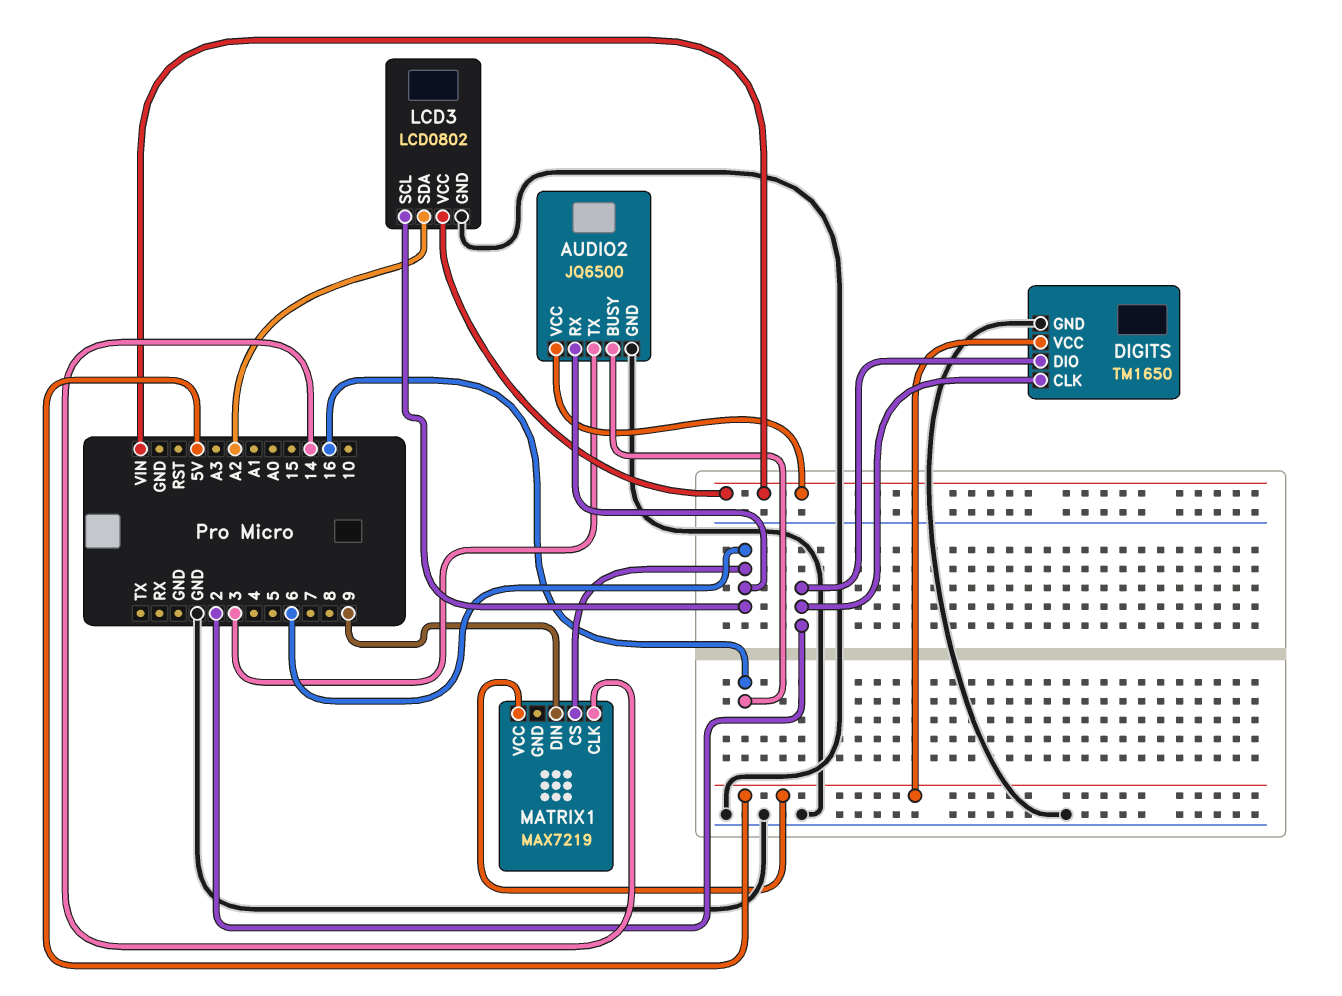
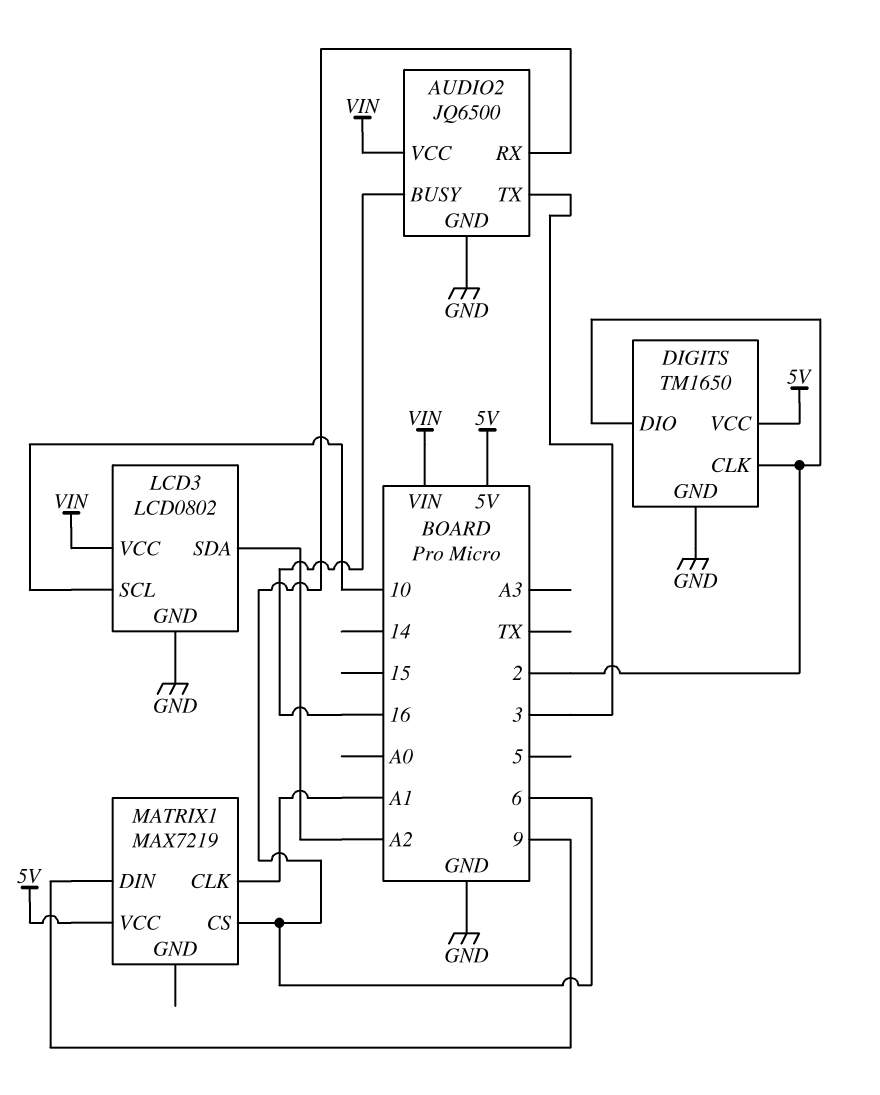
LCD3 pin SCL: 6 -> 10
MATRIX1 pin CLK: 14 -> A1

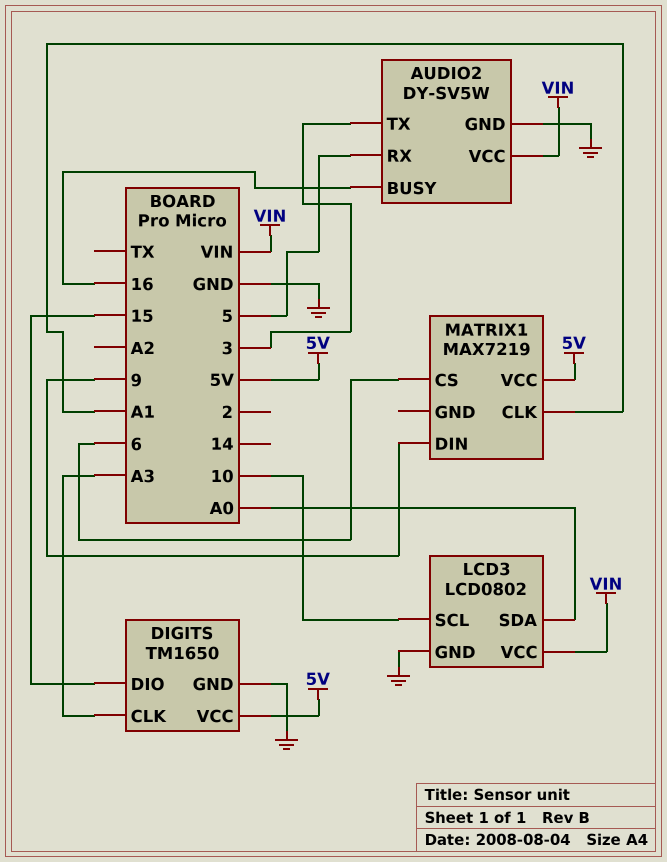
AUDIO2: JQ6500 -> DY-SV5W
AUDIO2 pin RX: 6 -> 5
DIGITS pin CLK: 2 -> A3
DIGITS pin DIO: 2 -> 15
LCD3 pin SDA: A2 -> A0

